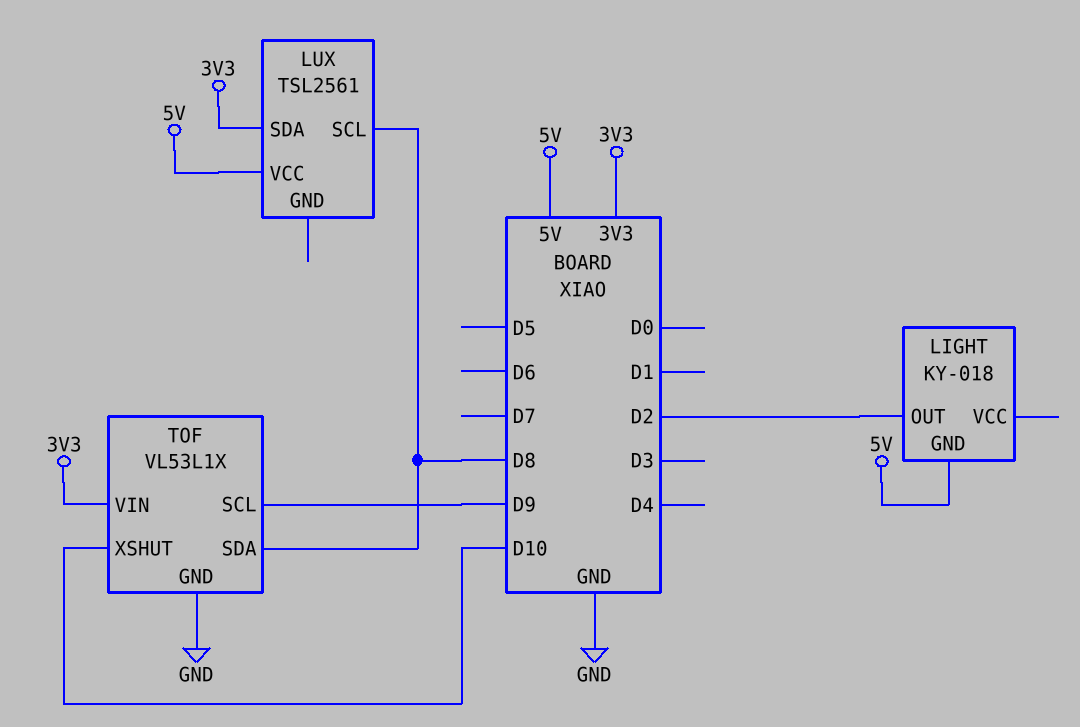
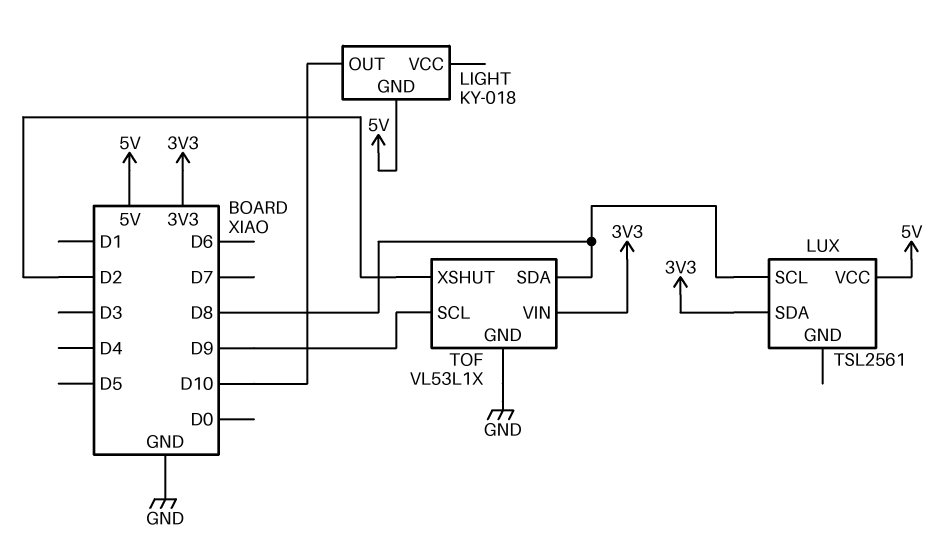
LIGHT pin OUT: D2 -> D10
TOF pin XSHUT: D10 -> D2

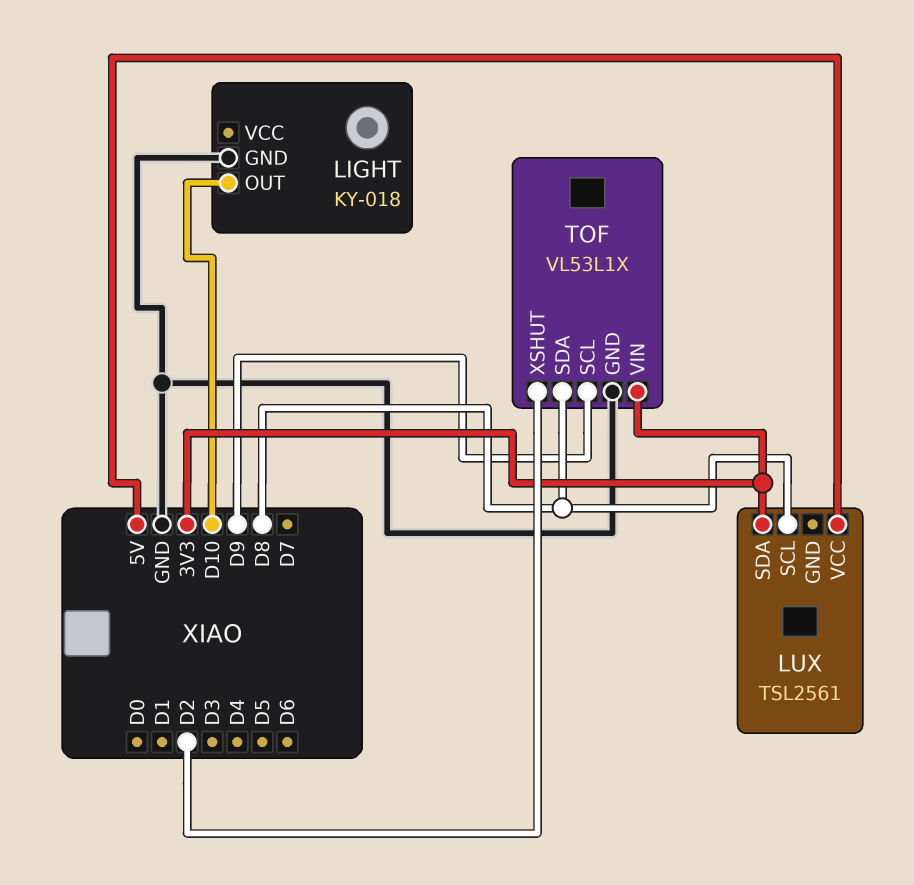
LIGHT pin GND: 5V -> GND

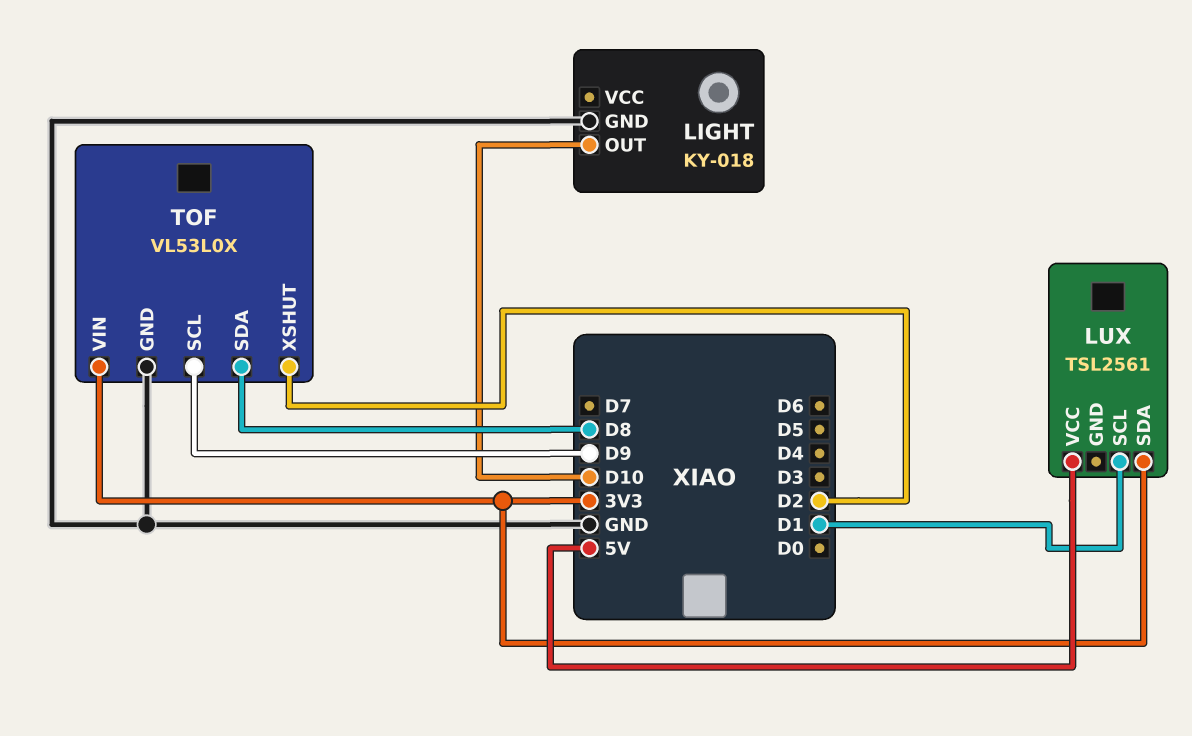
LUX pin SCL: D8 -> D1
TOF: VL53L1X -> VL53L0X

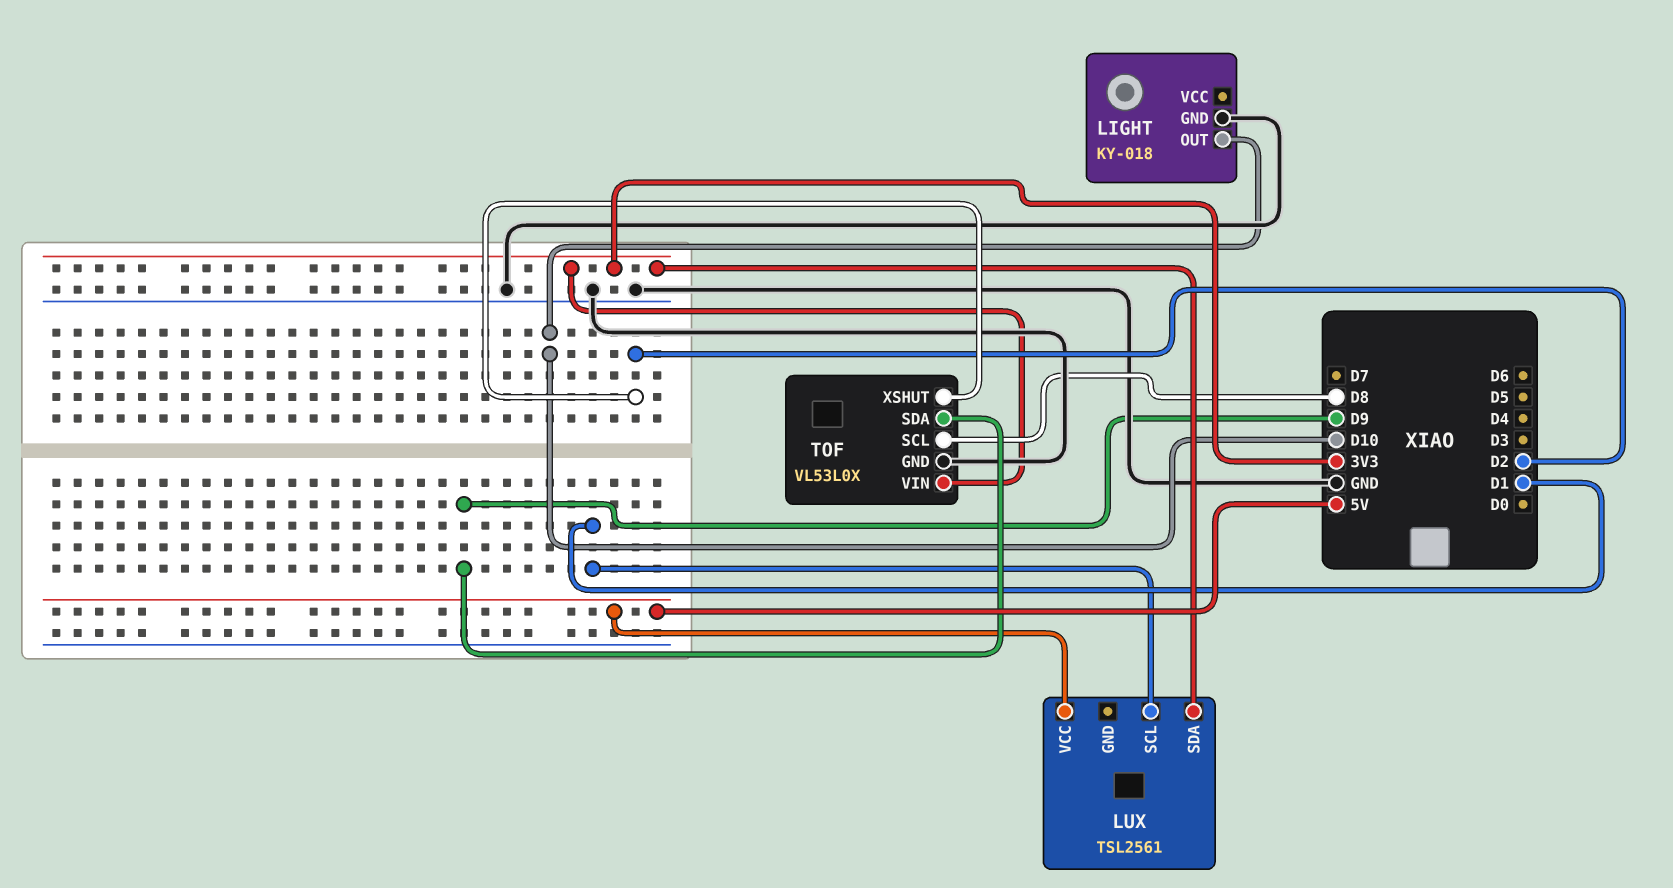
TOF pin SCL: D9 -> D8
TOF pin SDA: D8 -> D9

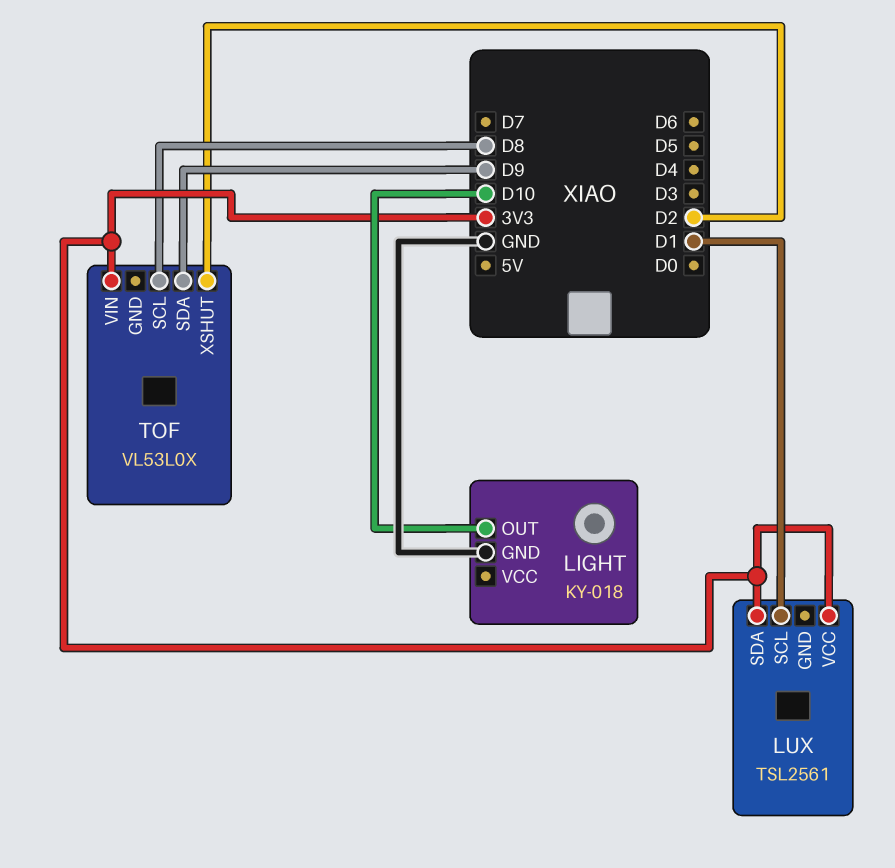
LUX pin VCC: 5V -> 3V3
TOF pin GND: GND -> none

